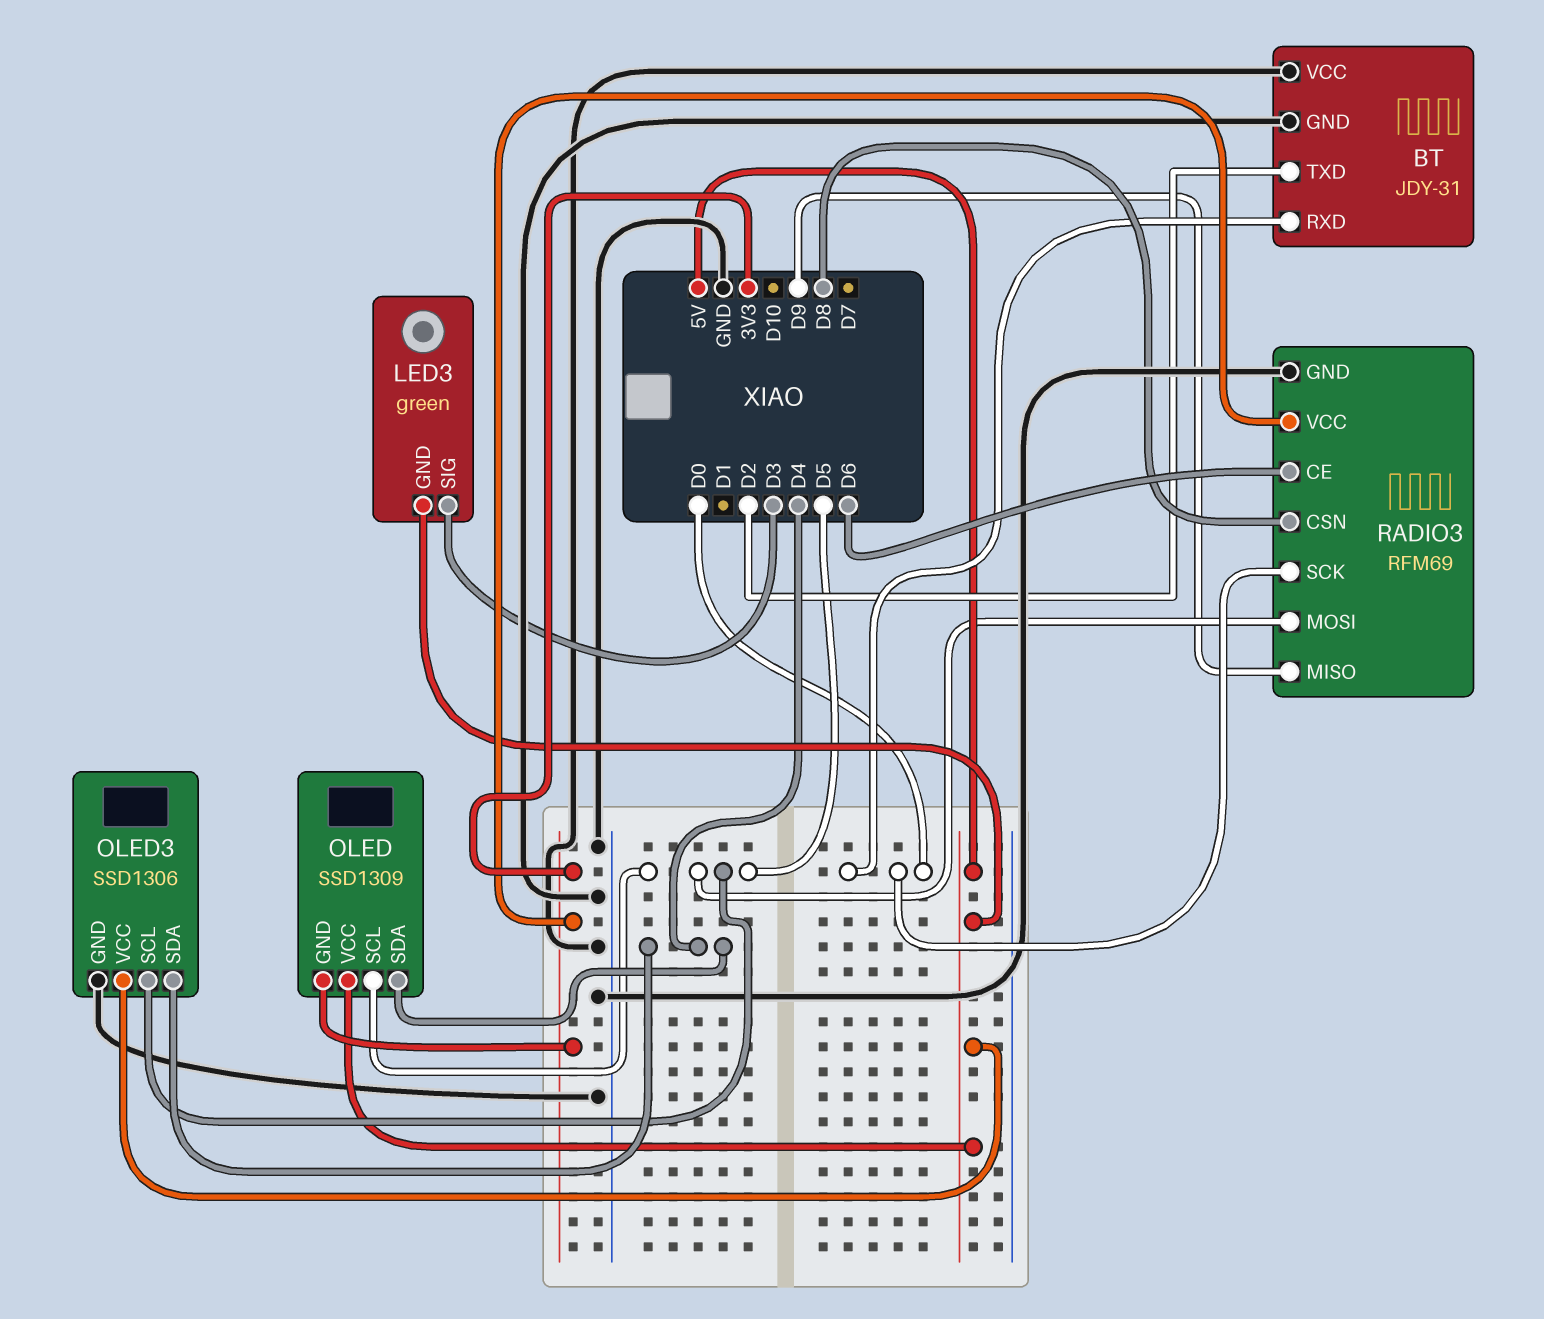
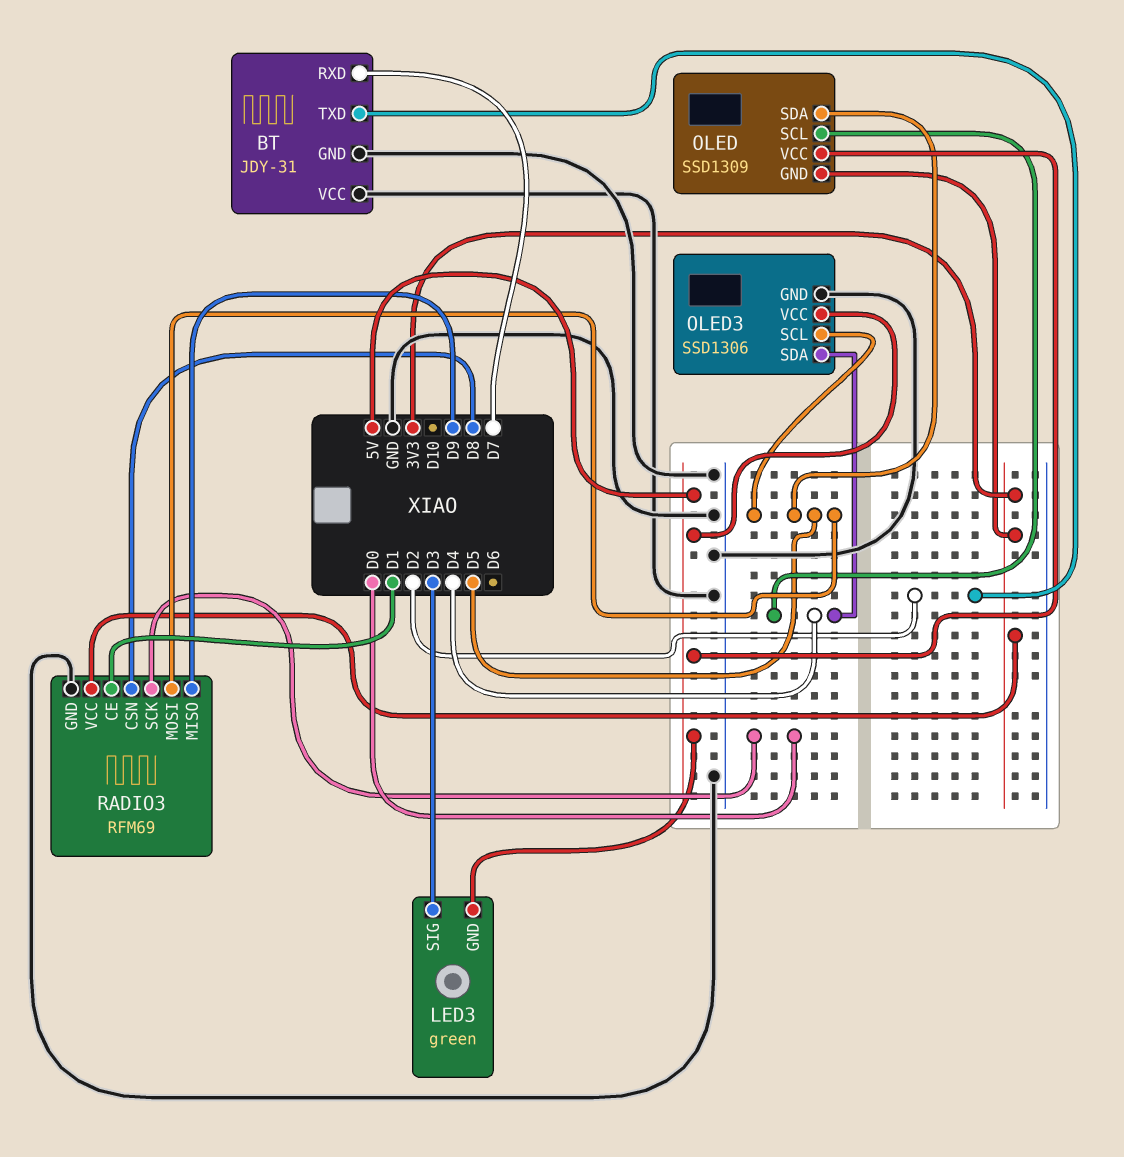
BT pin RXD: D0 -> D7
OLED pin SCL: D5 -> D4
OLED pin SDA: D4 -> D5
RADIO3 pin CE: D6 -> D1

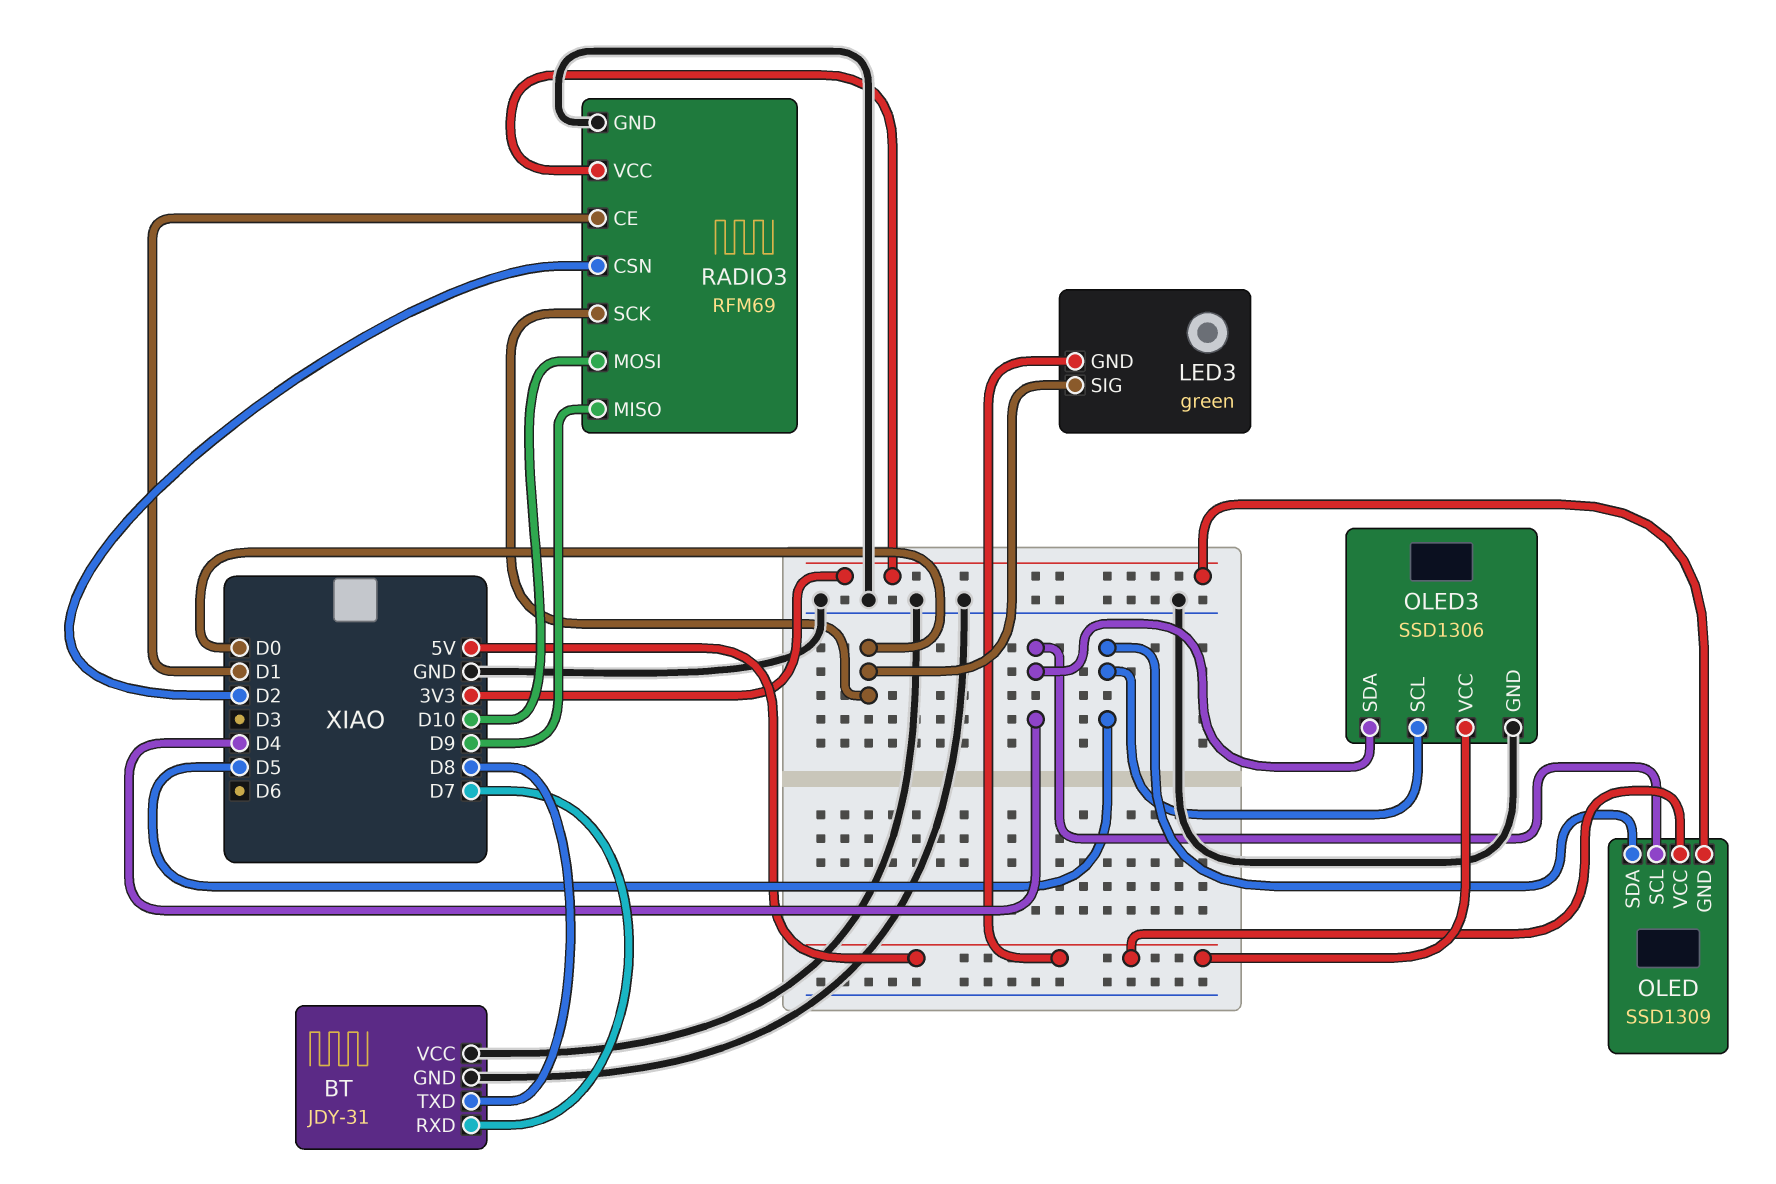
BT pin TXD: D2 -> D8
LED3 pin SIG: D3 -> D0
RADIO3 pin CSN: D8 -> D2
RADIO3 pin MOSI: D5 -> D10

